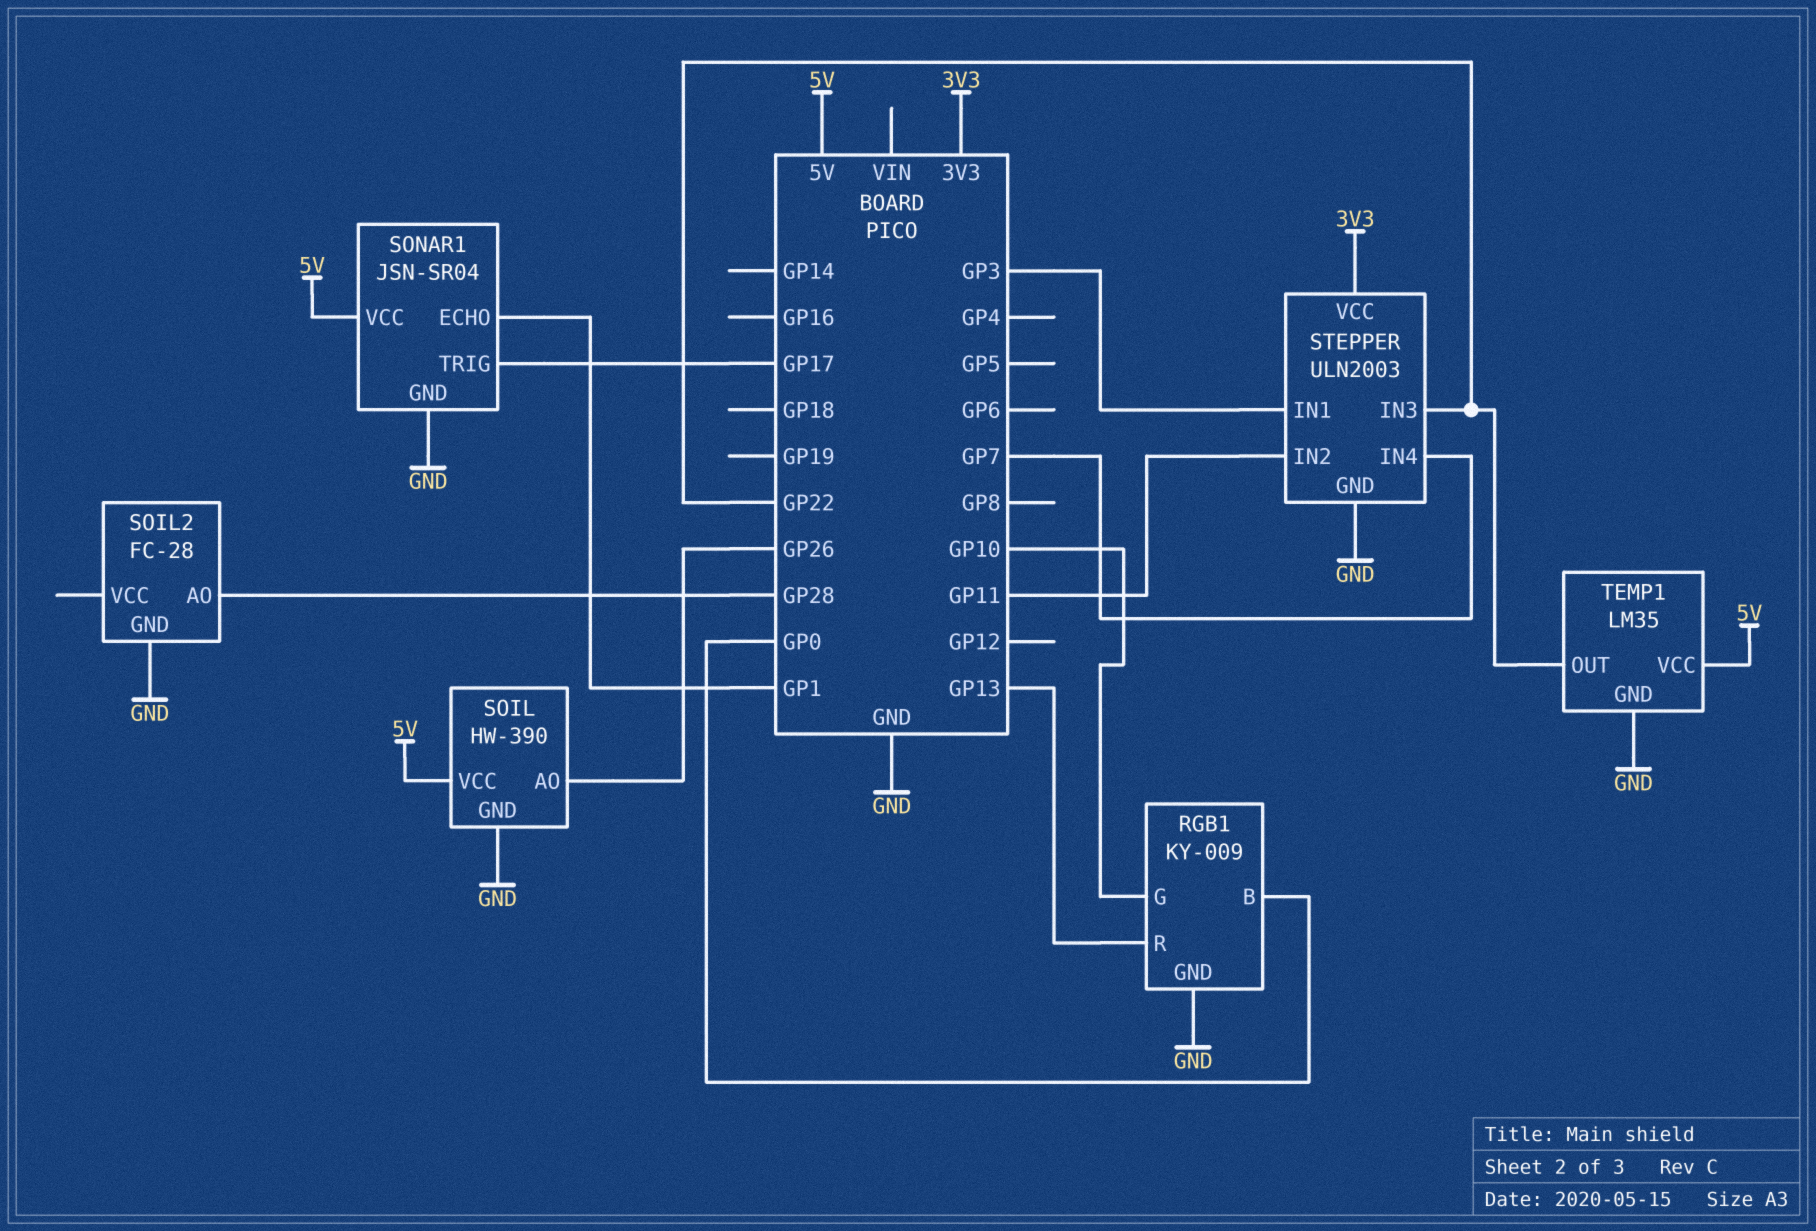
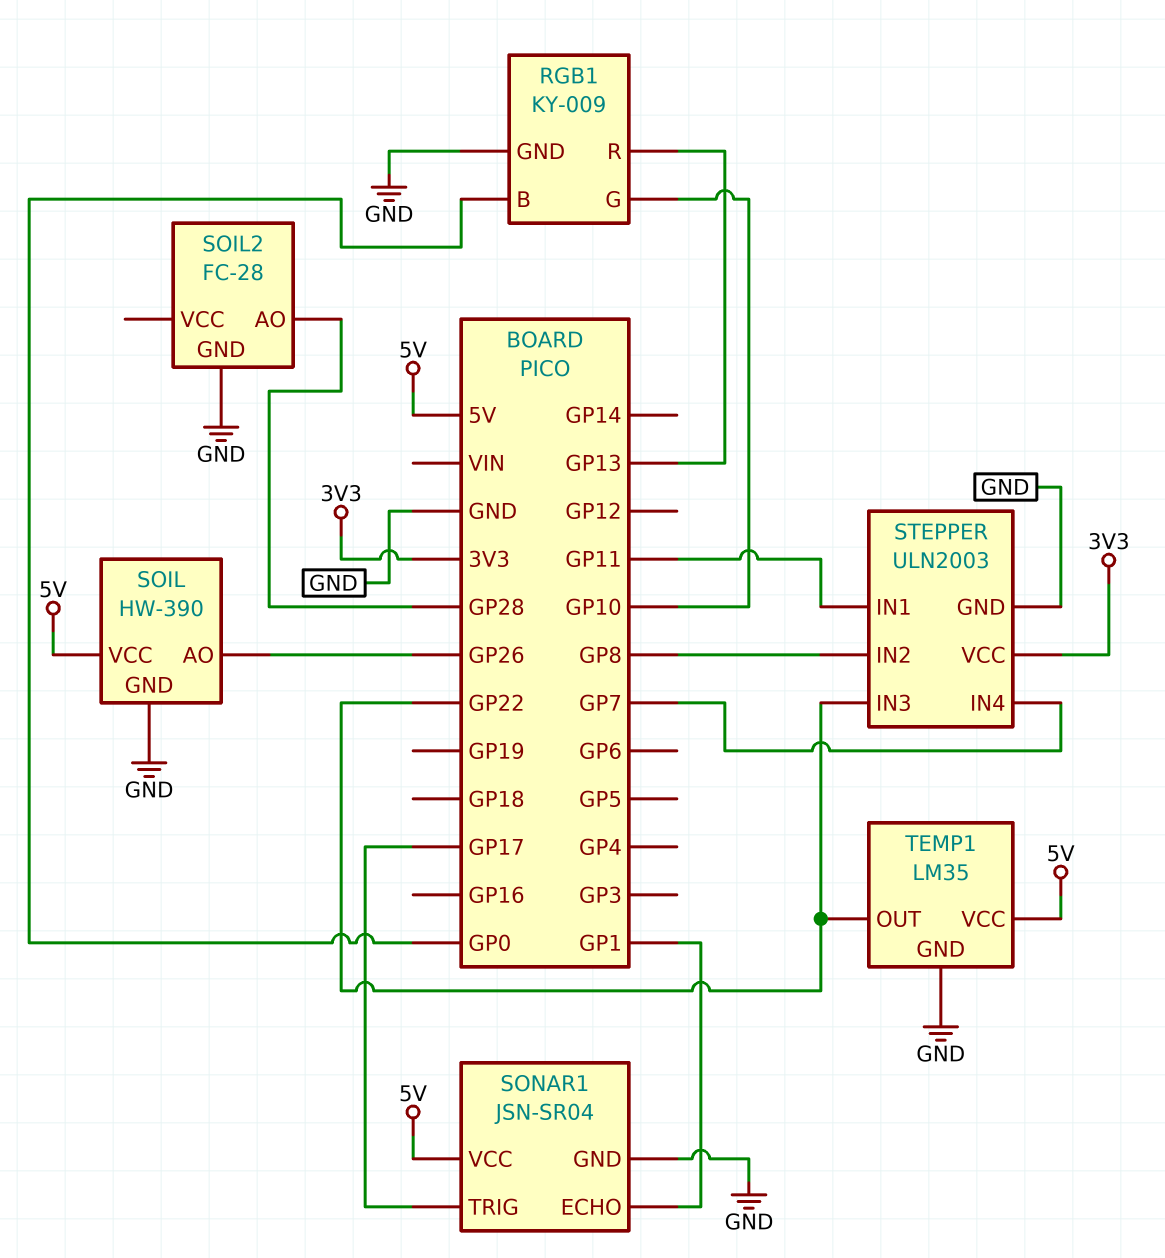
STEPPER pin IN1: GP3 -> GP11
STEPPER pin IN2: GP11 -> GP8

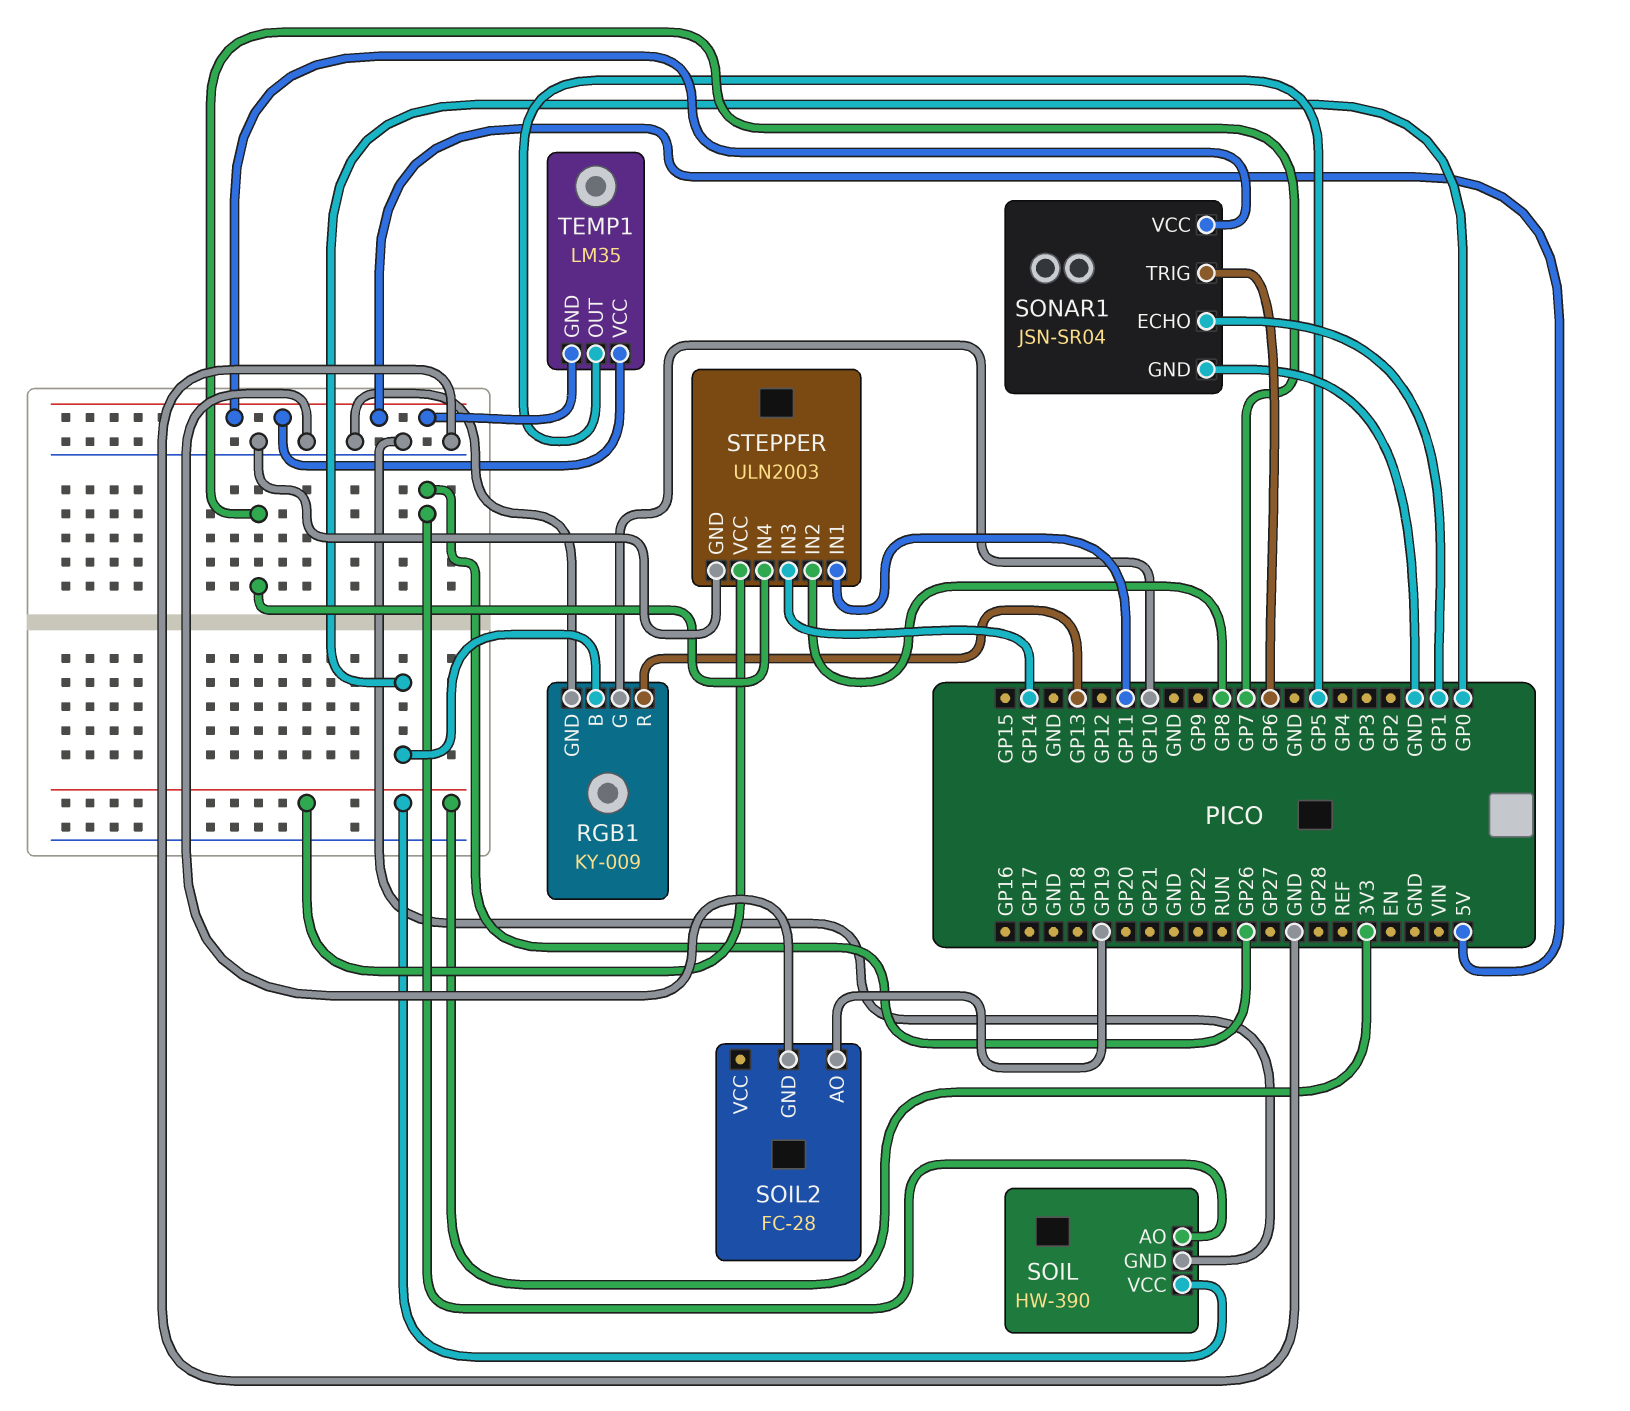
SOIL pin VCC: 5V -> 3V3
SOIL2 pin AO: GP28 -> GP19
SONAR1 pin TRIG: GP17 -> GP6
STEPPER pin IN3: GP22 -> GP14
TEMP1 pin GND: GND -> 5V
TEMP1 pin OUT: GP22 -> GP5

